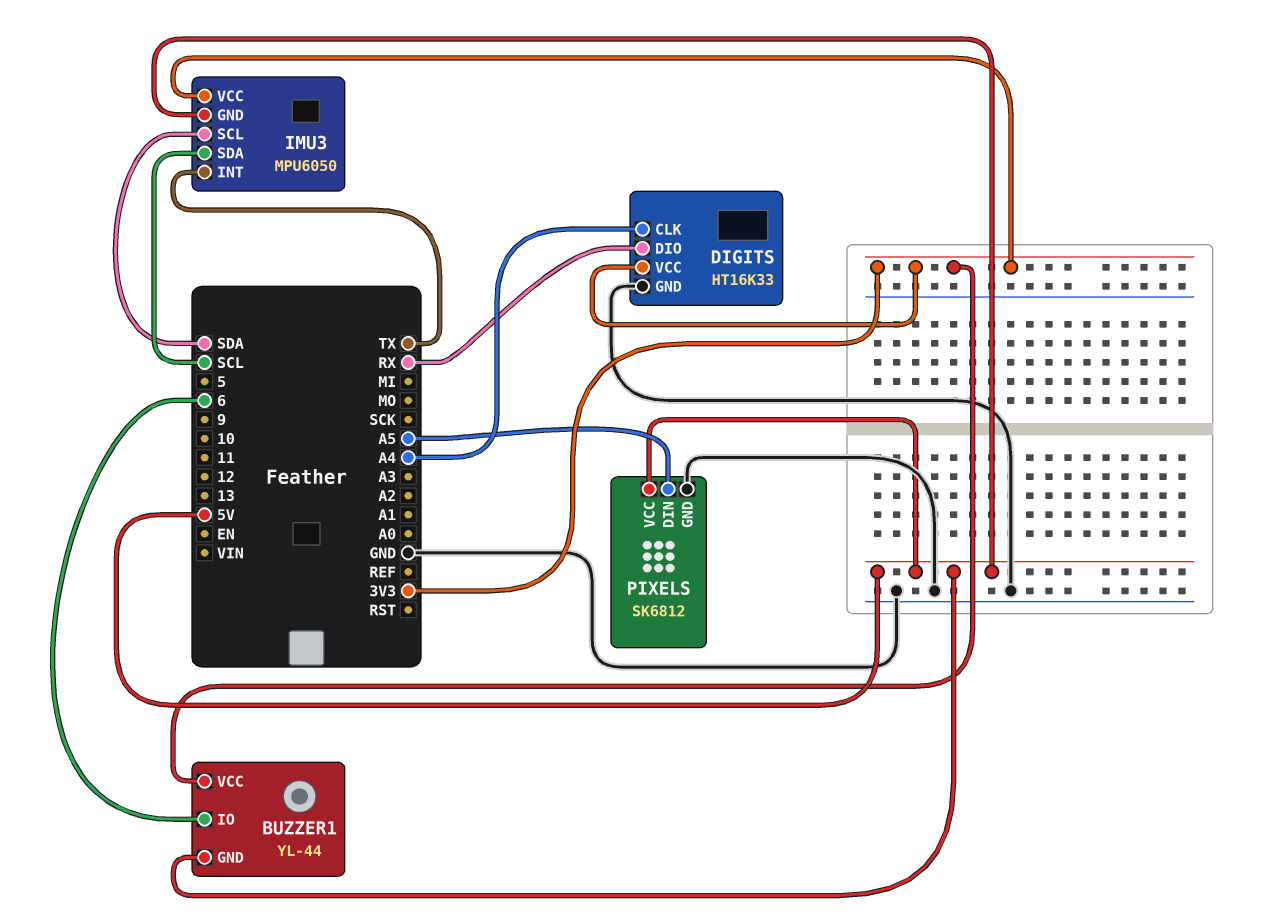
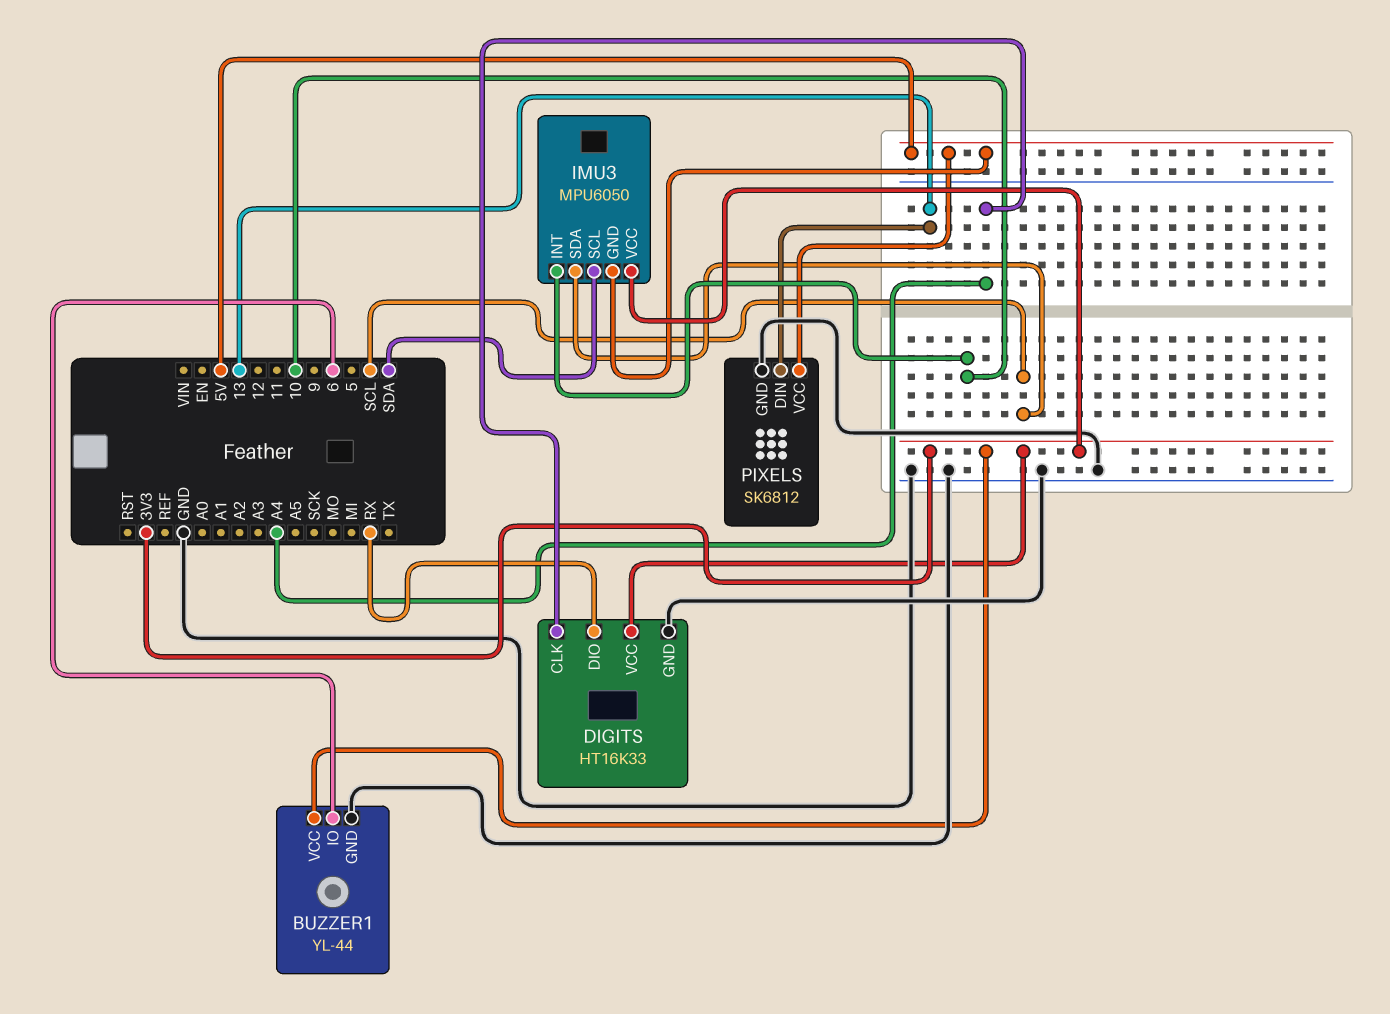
BUZZER1 pin GND: 5V -> GND
IMU3 pin INT: TX -> 10
PIXELS pin DIN: A5 -> 13

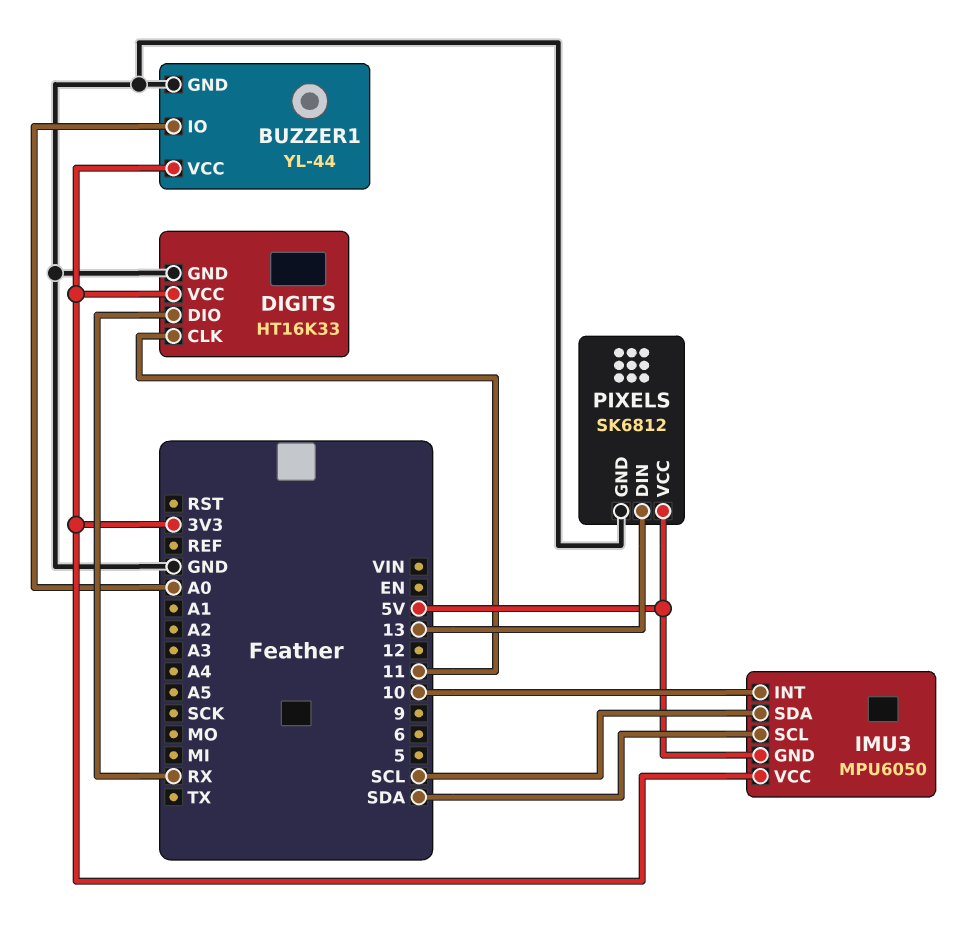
BUZZER1 pin IO: 6 -> A0
DIGITS pin CLK: A4 -> 11

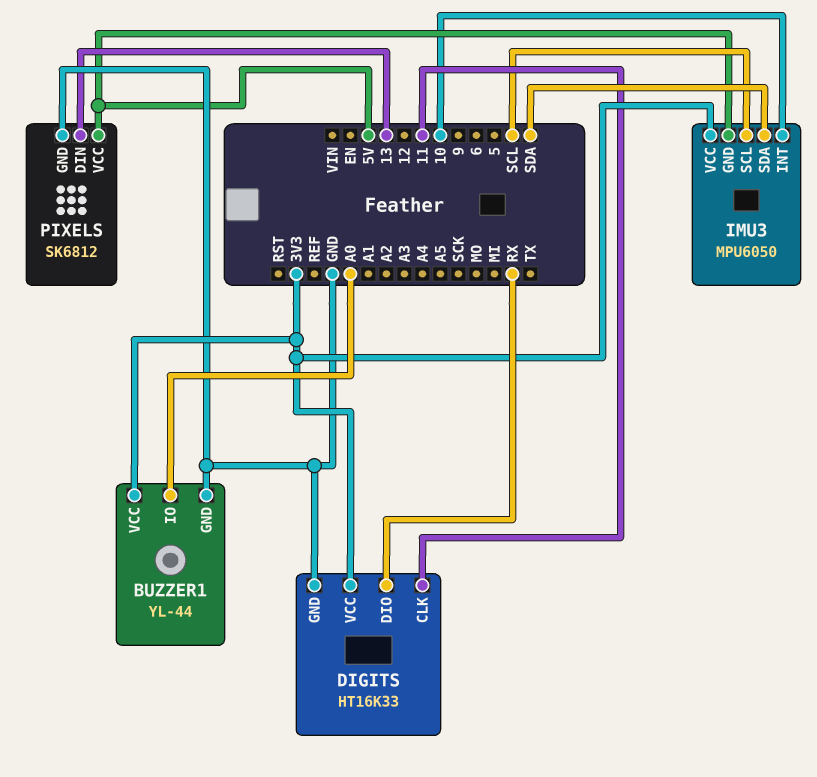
IMU3 pin SCL: SDA -> SCL
IMU3 pin SDA: SCL -> SDA

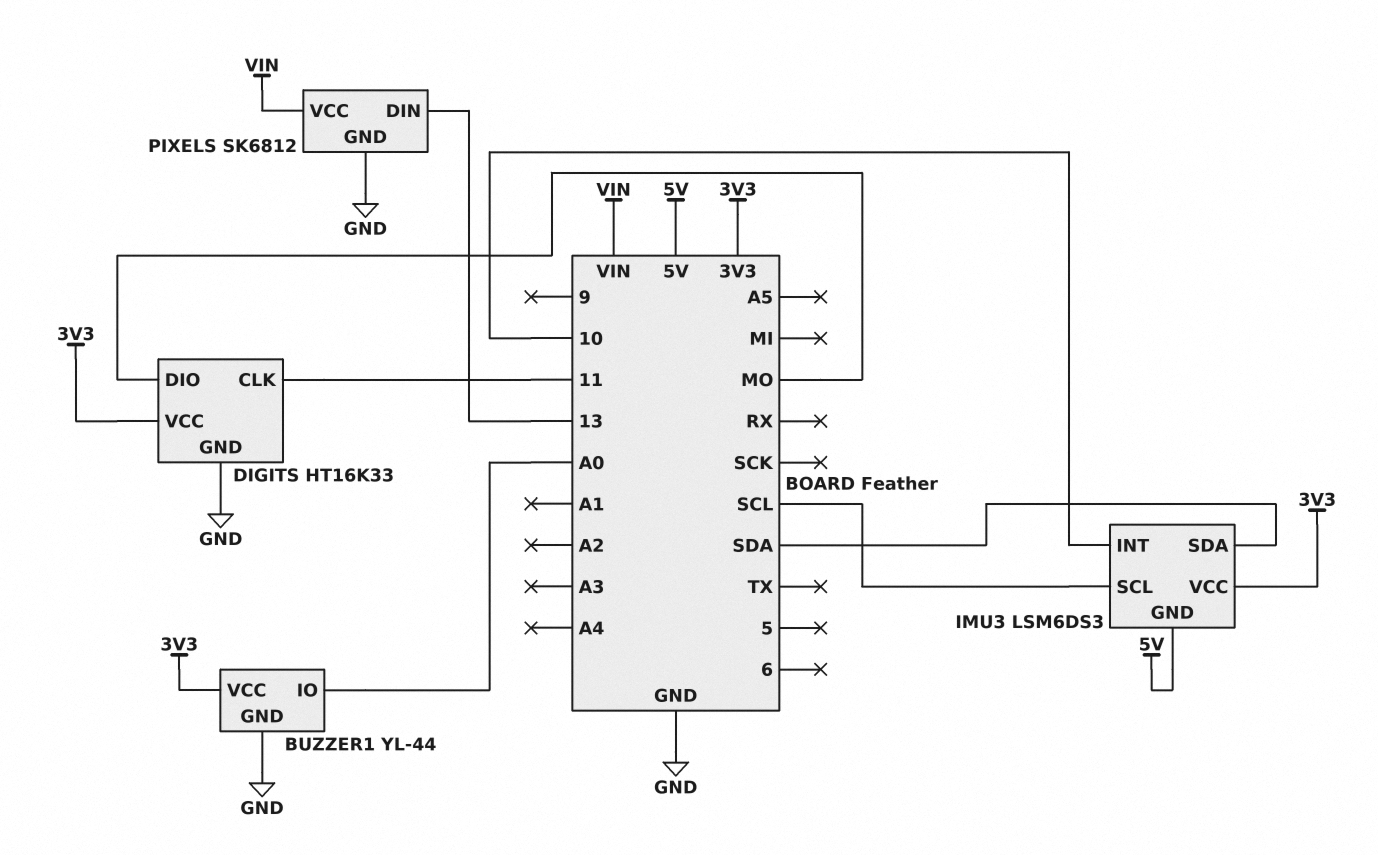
DIGITS pin DIO: RX -> MO
IMU3: MPU6050 -> LSM6DS3
PIXELS pin VCC: 5V -> VIN

